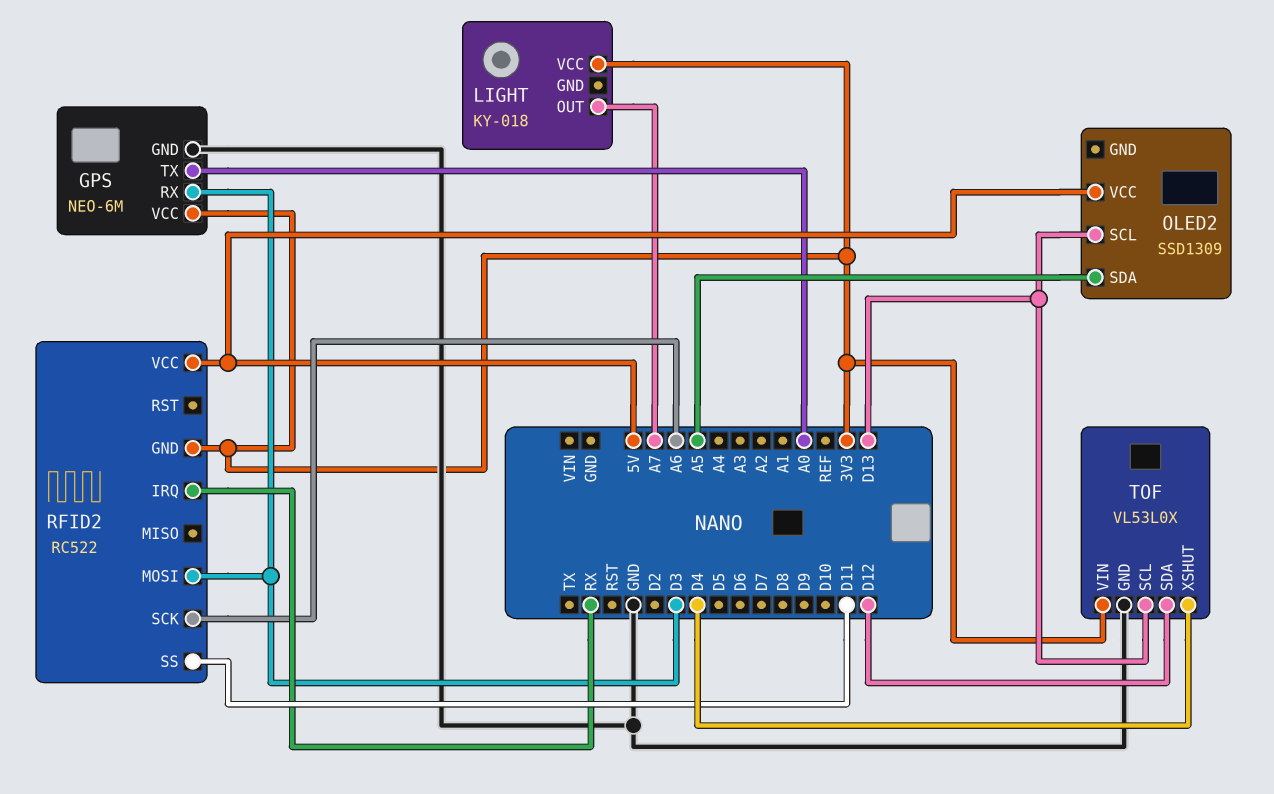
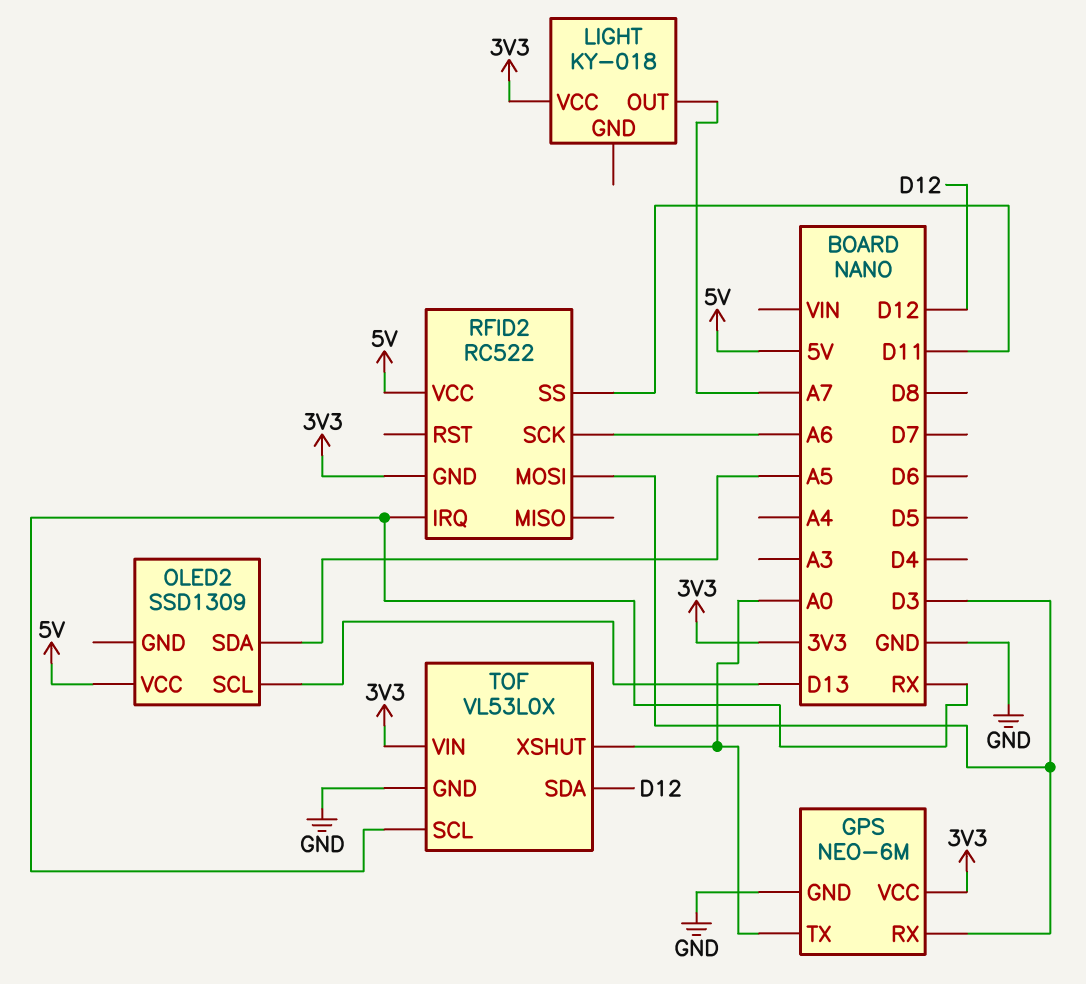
TOF pin SCL: D13 -> RX
TOF pin XSHUT: D4 -> A0

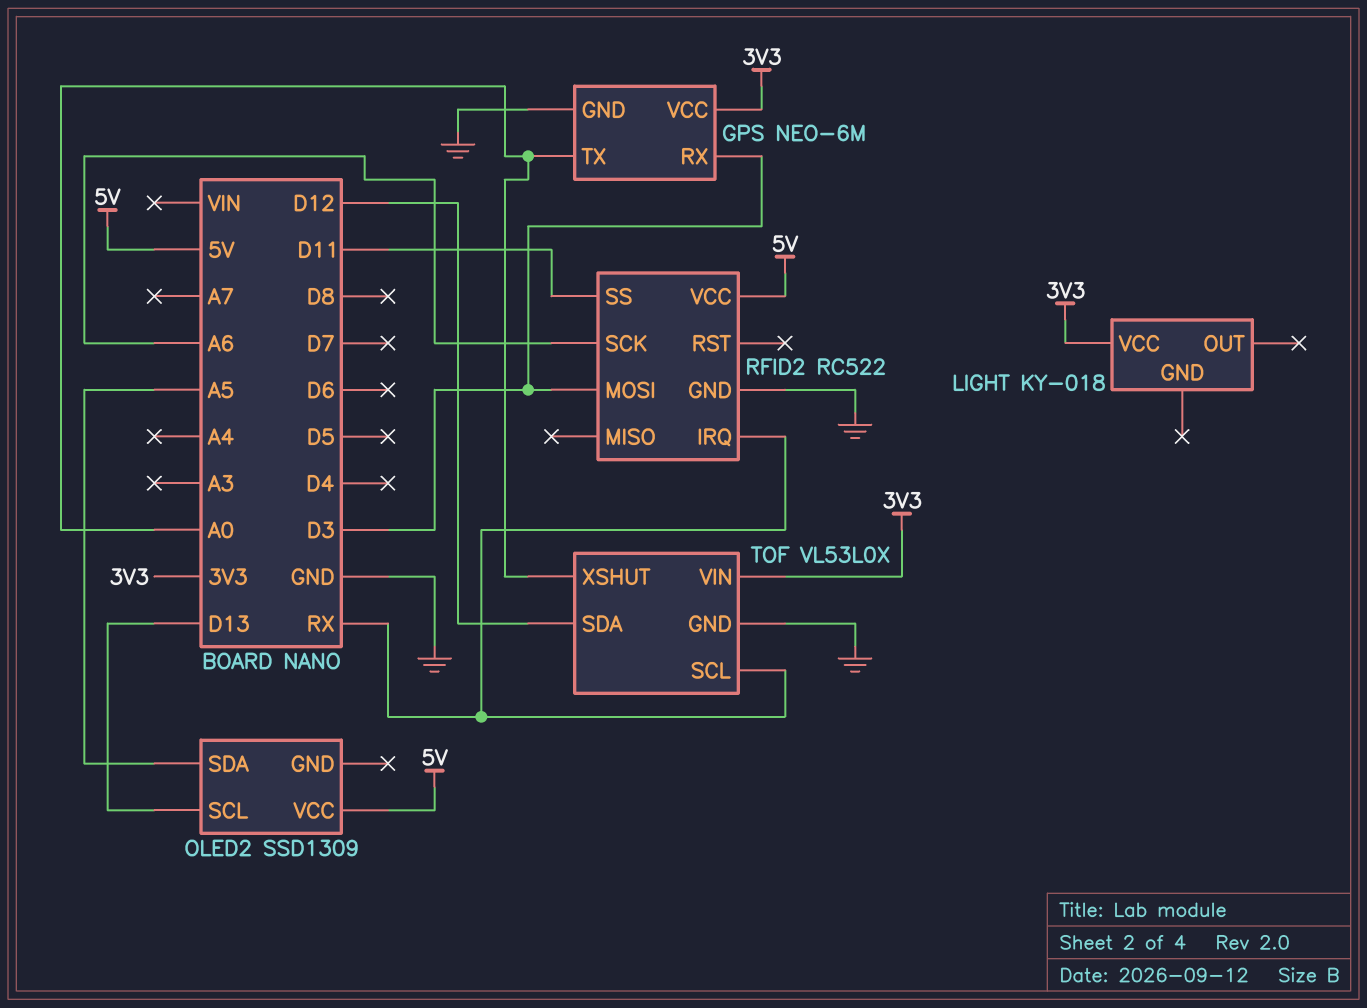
LIGHT pin OUT: A7 -> none
RFID2 pin GND: 3V3 -> GND

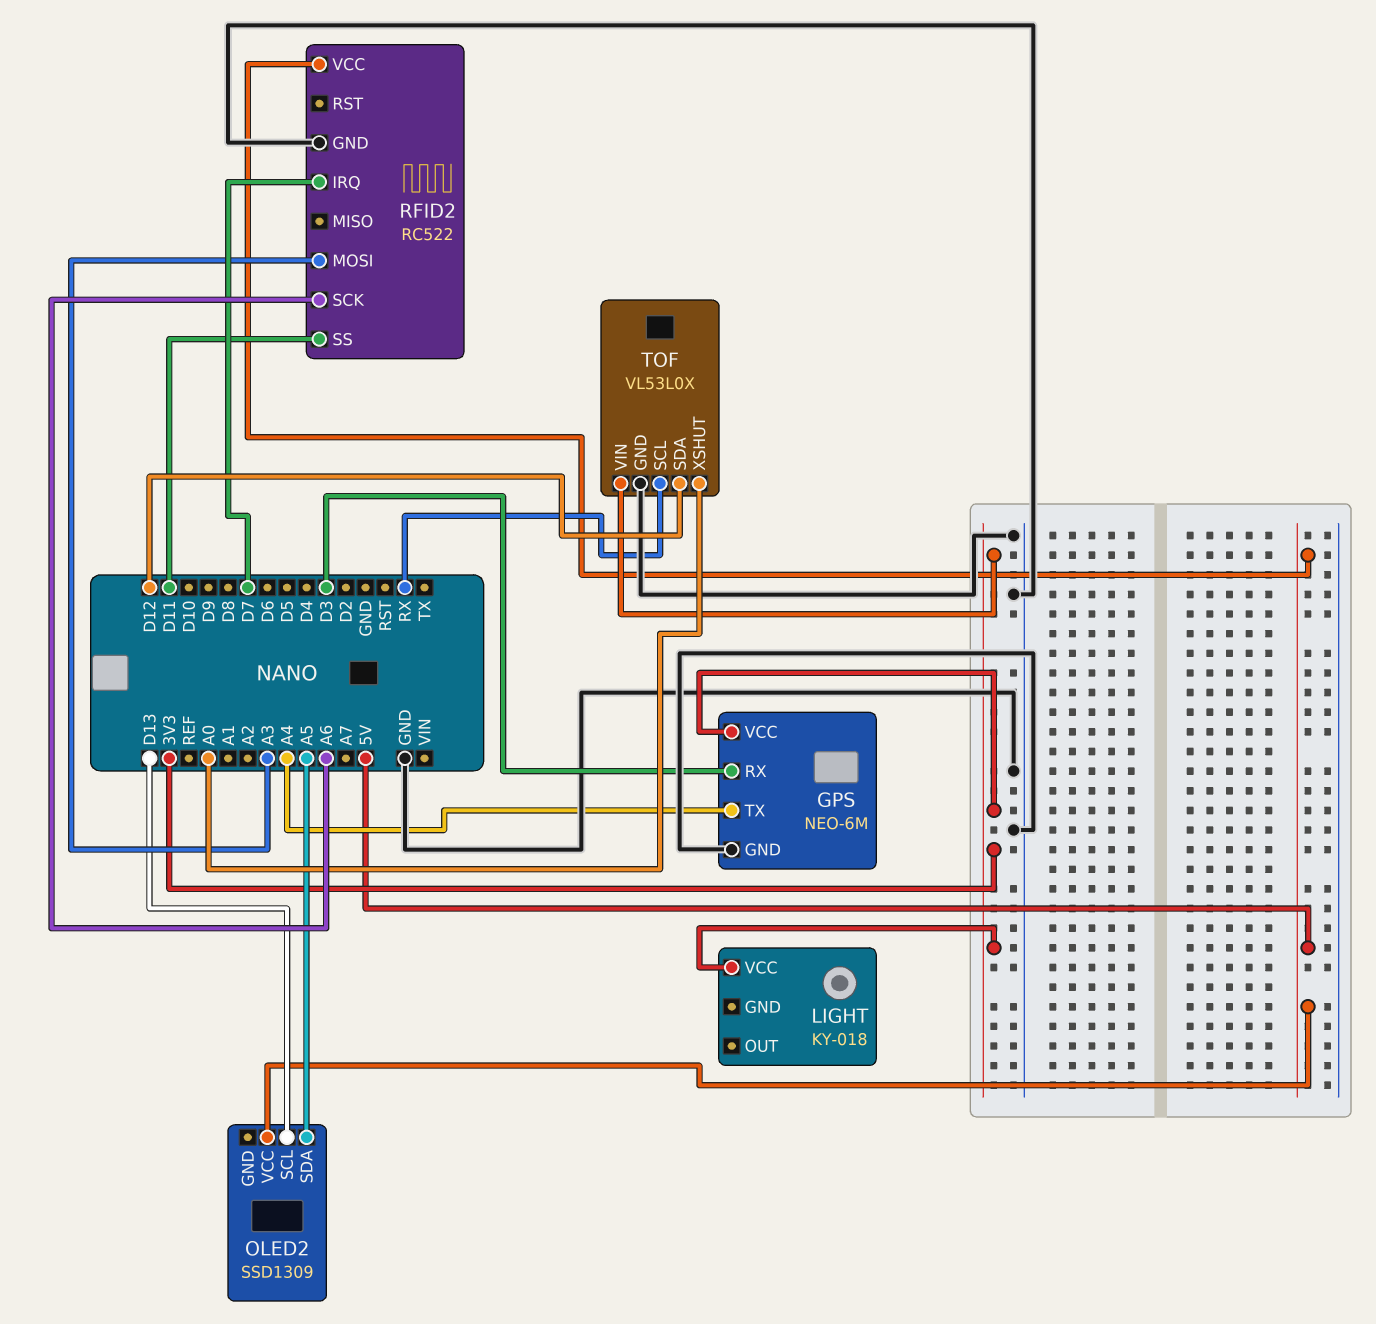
GPS pin TX: A0 -> A4
RFID2 pin IRQ: RX -> D7
RFID2 pin MOSI: D3 -> A3

